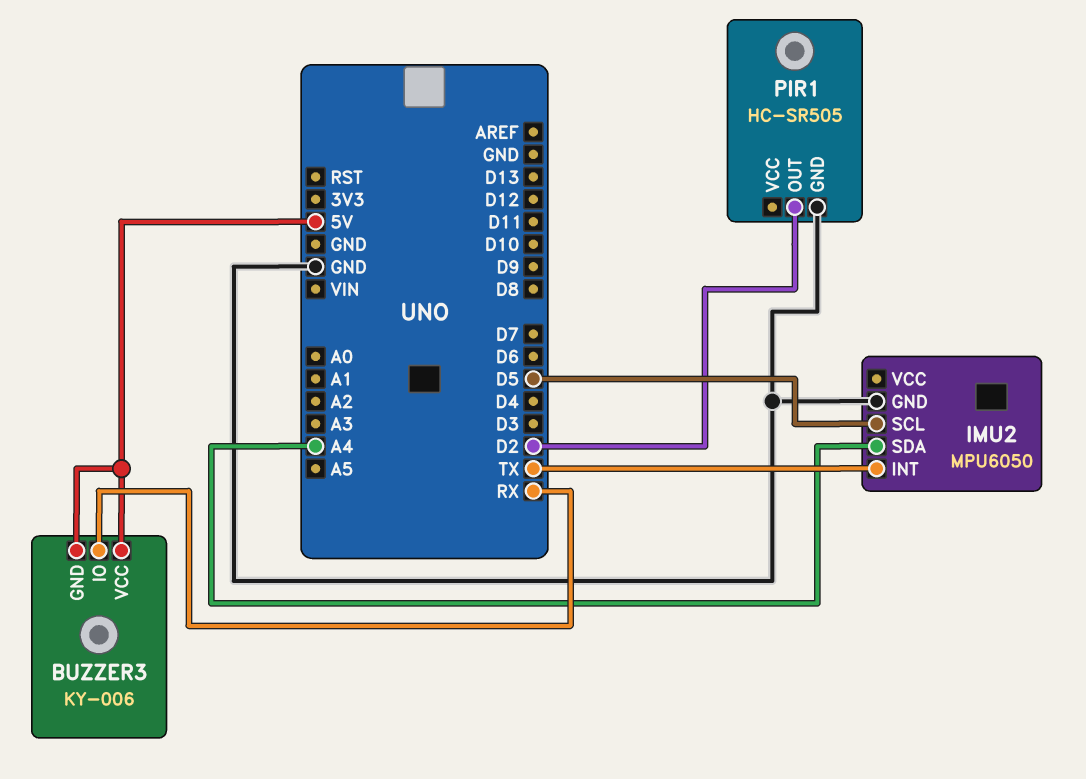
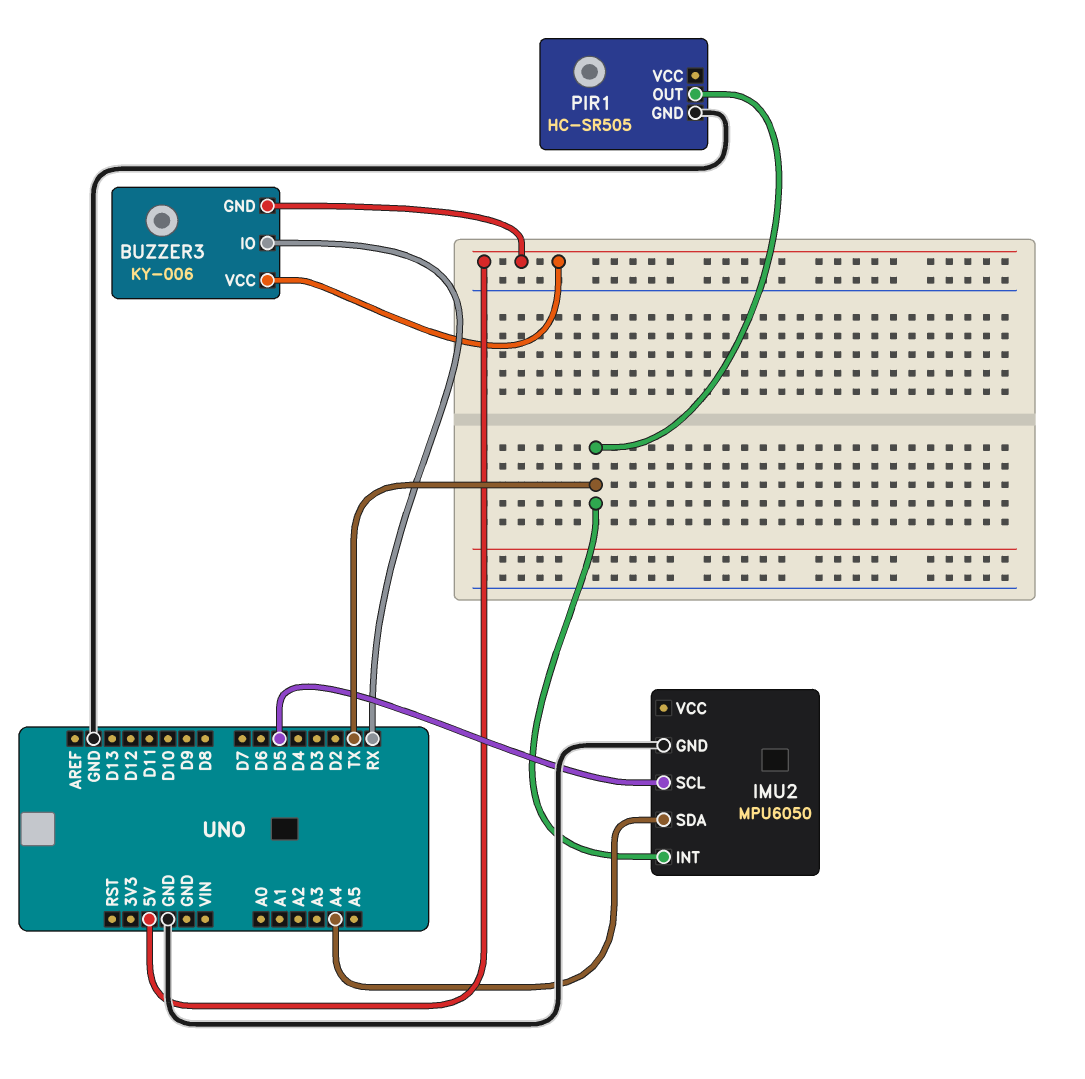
PIR1 pin OUT: D2 -> TX

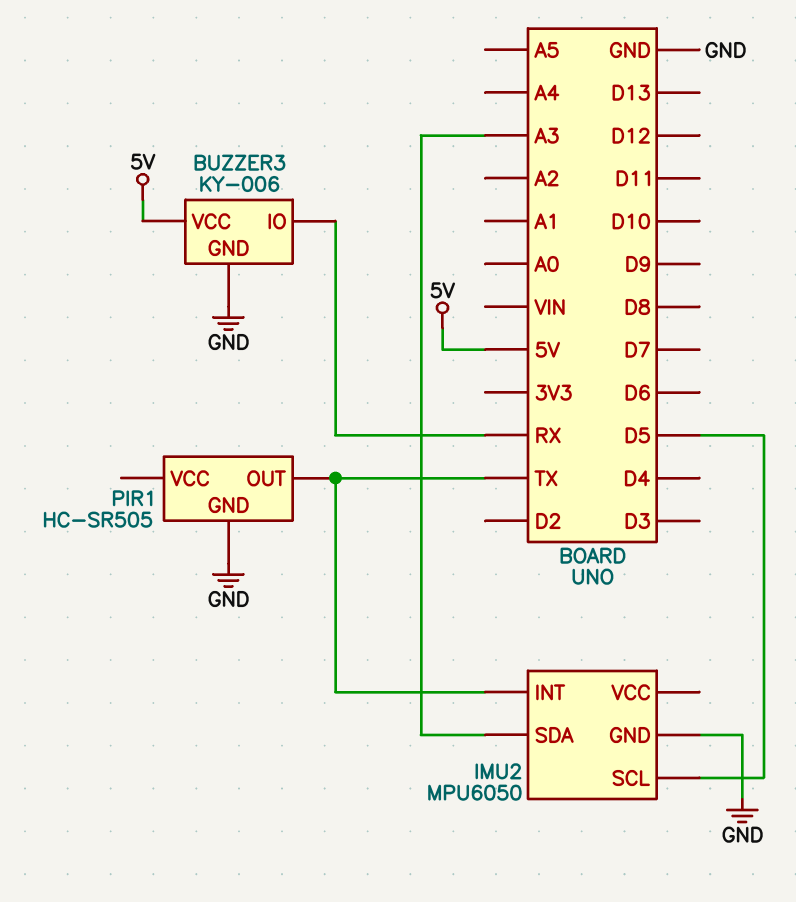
BUZZER3 pin GND: 5V -> GND
IMU2 pin SDA: A4 -> A3

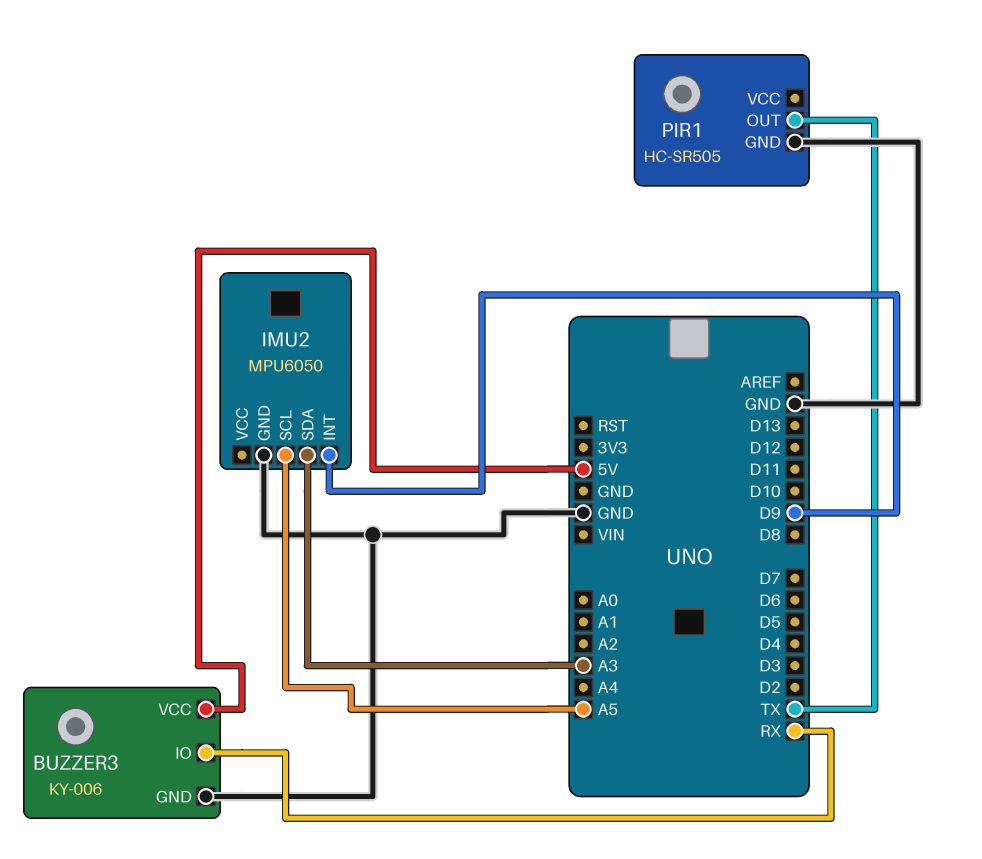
IMU2 pin INT: TX -> D9
IMU2 pin SCL: D5 -> A5

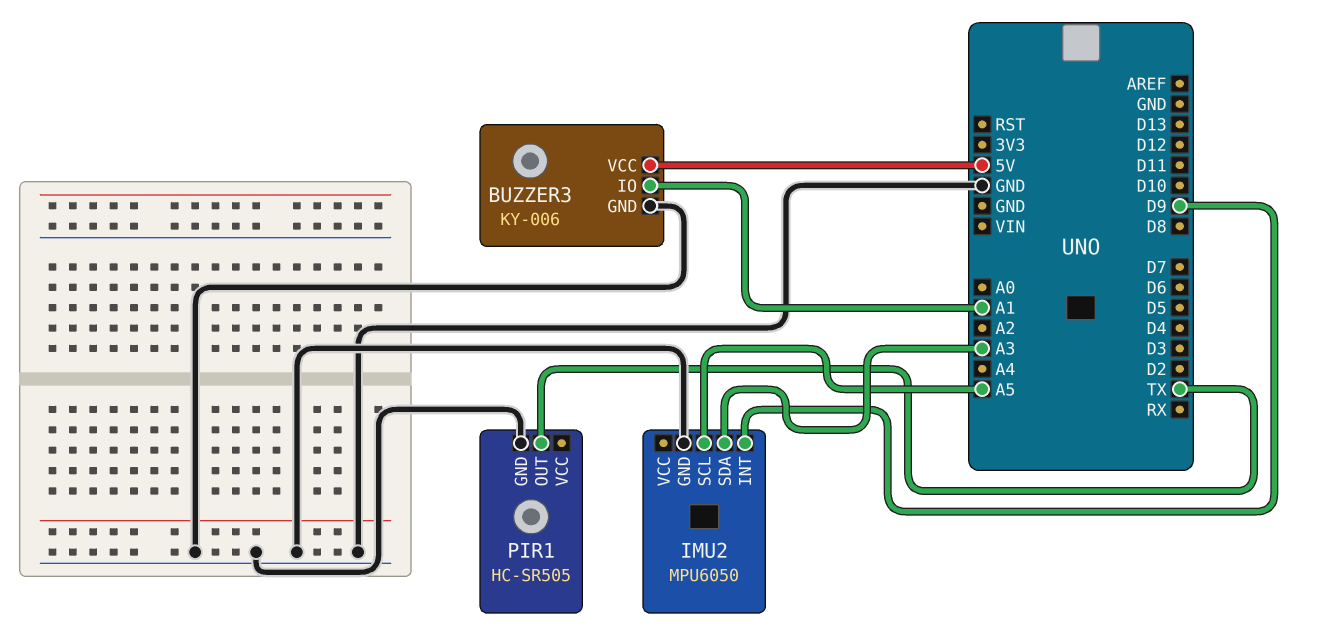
BUZZER3 pin IO: RX -> A1

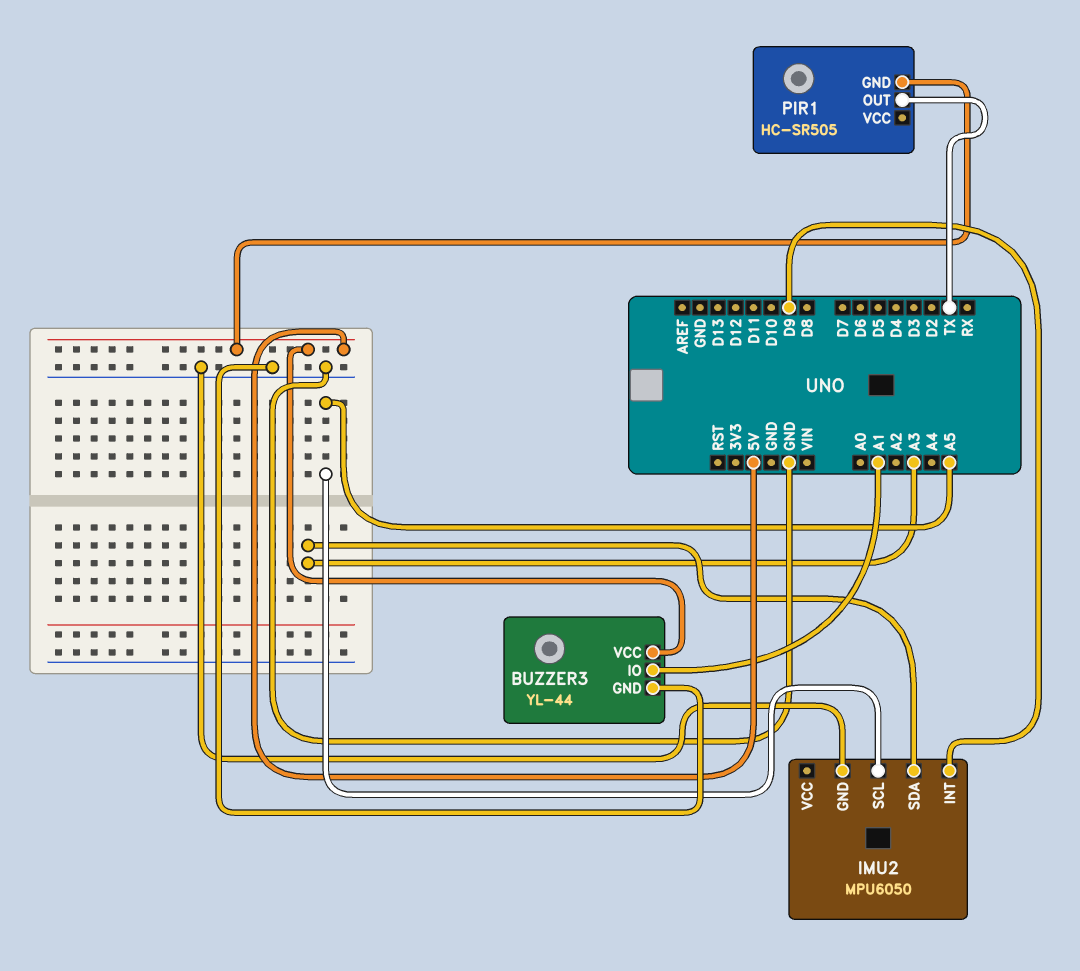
BUZZER3: KY-006 -> YL-44
PIR1 pin GND: GND -> 5V

